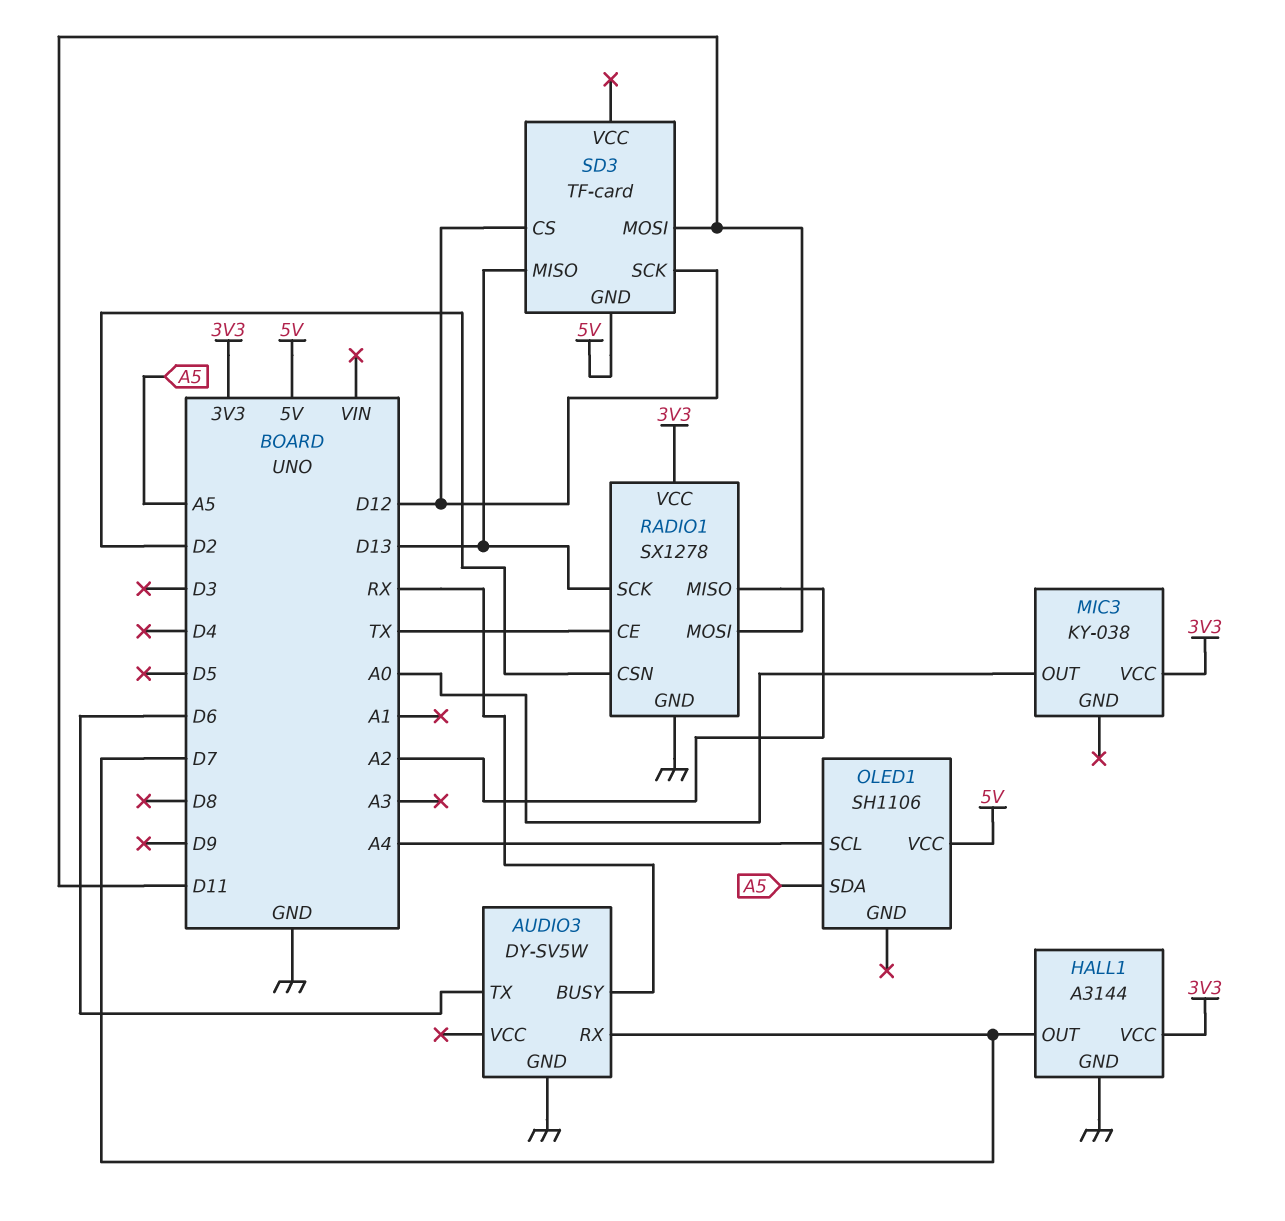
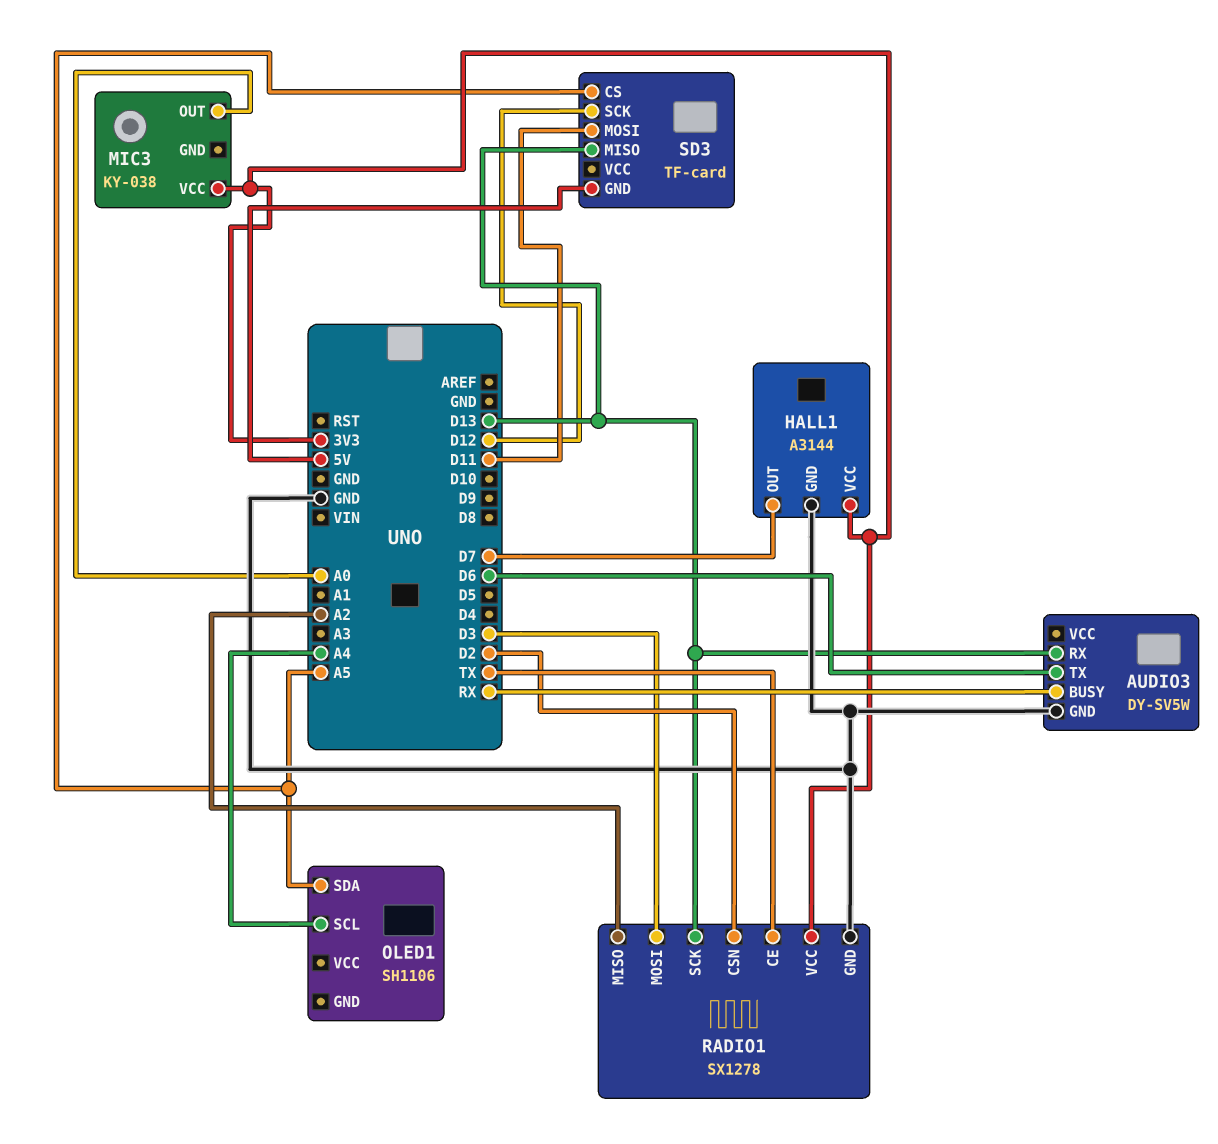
AUDIO3 pin RX: D7 -> D13
OLED1 pin VCC: 5V -> none
RADIO1 pin MOSI: D11 -> D3
SD3 pin CS: D12 -> A5

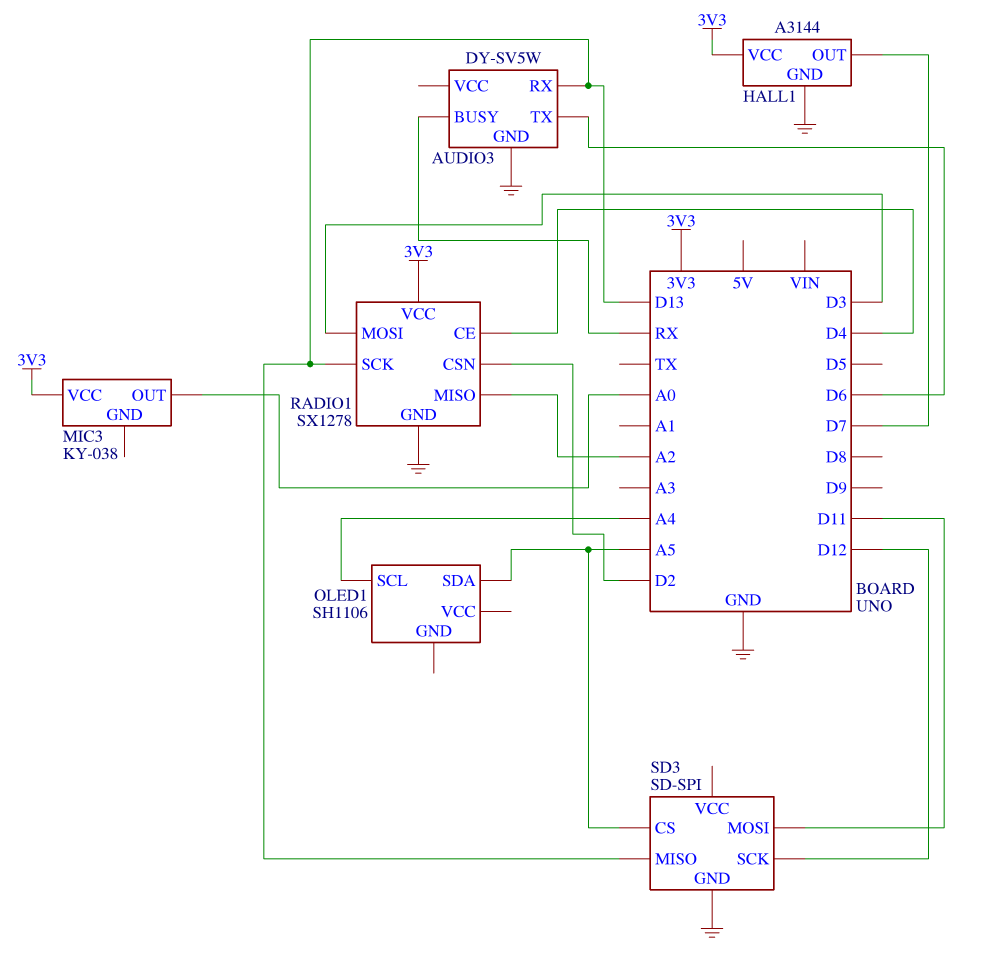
RADIO1 pin CE: TX -> D4
SD3: TF-card -> SD-SPI
SD3 pin GND: 5V -> GND

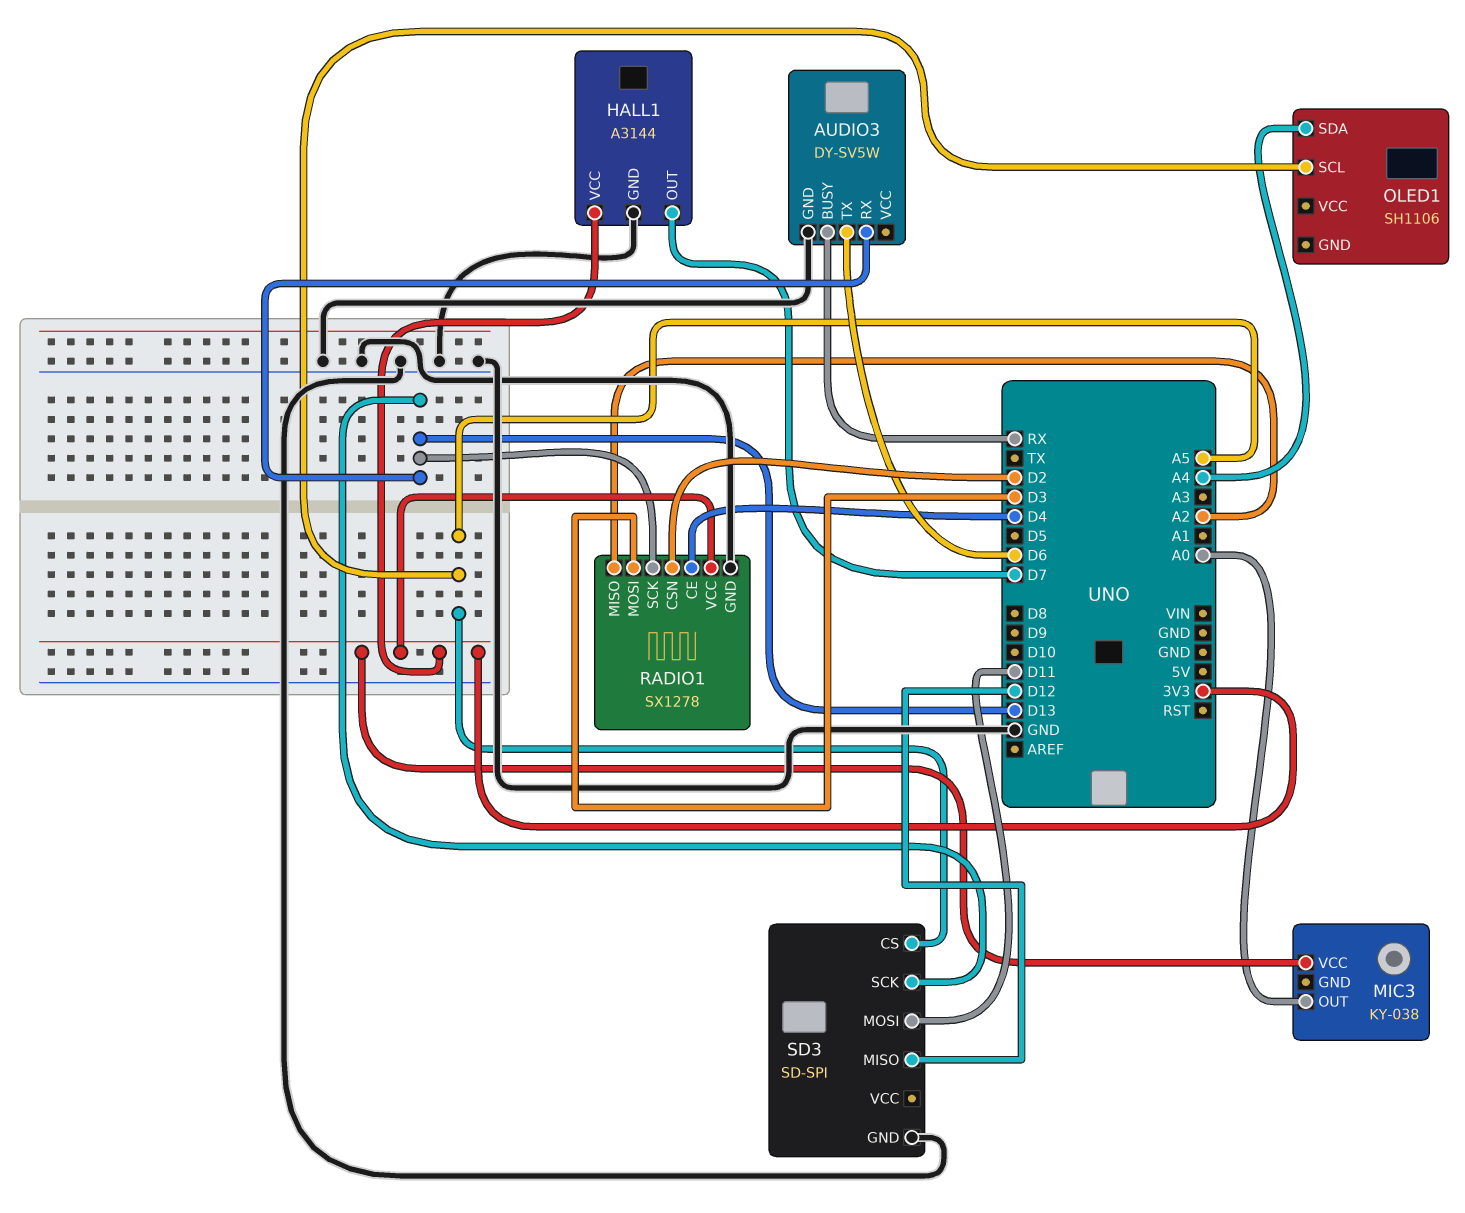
OLED1 pin SCL: A4 -> A5
OLED1 pin SDA: A5 -> A4
SD3 pin MISO: D13 -> D12
SD3 pin SCK: D12 -> D13

